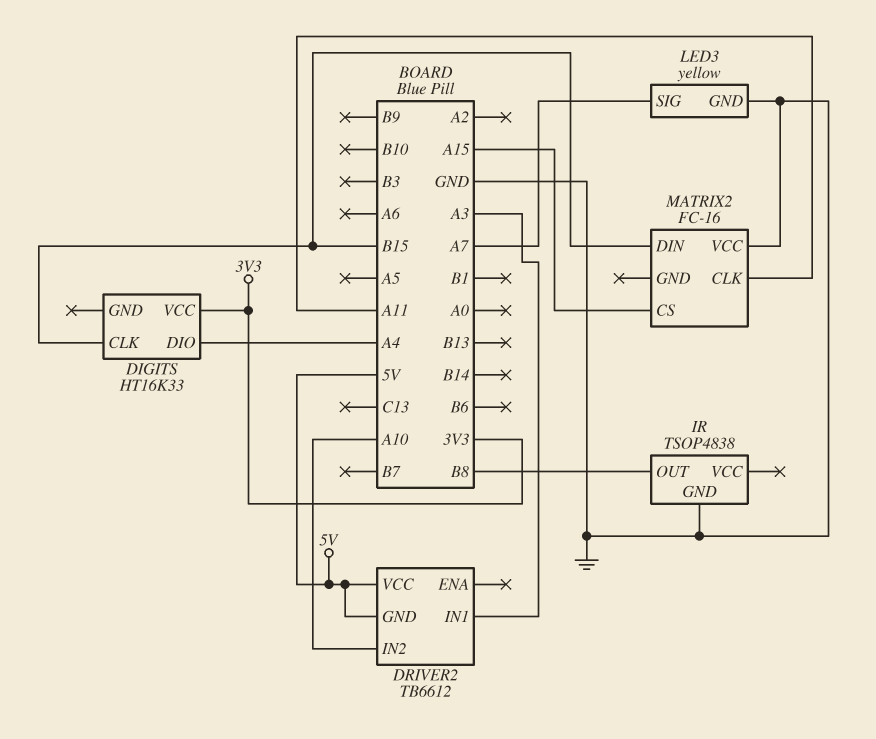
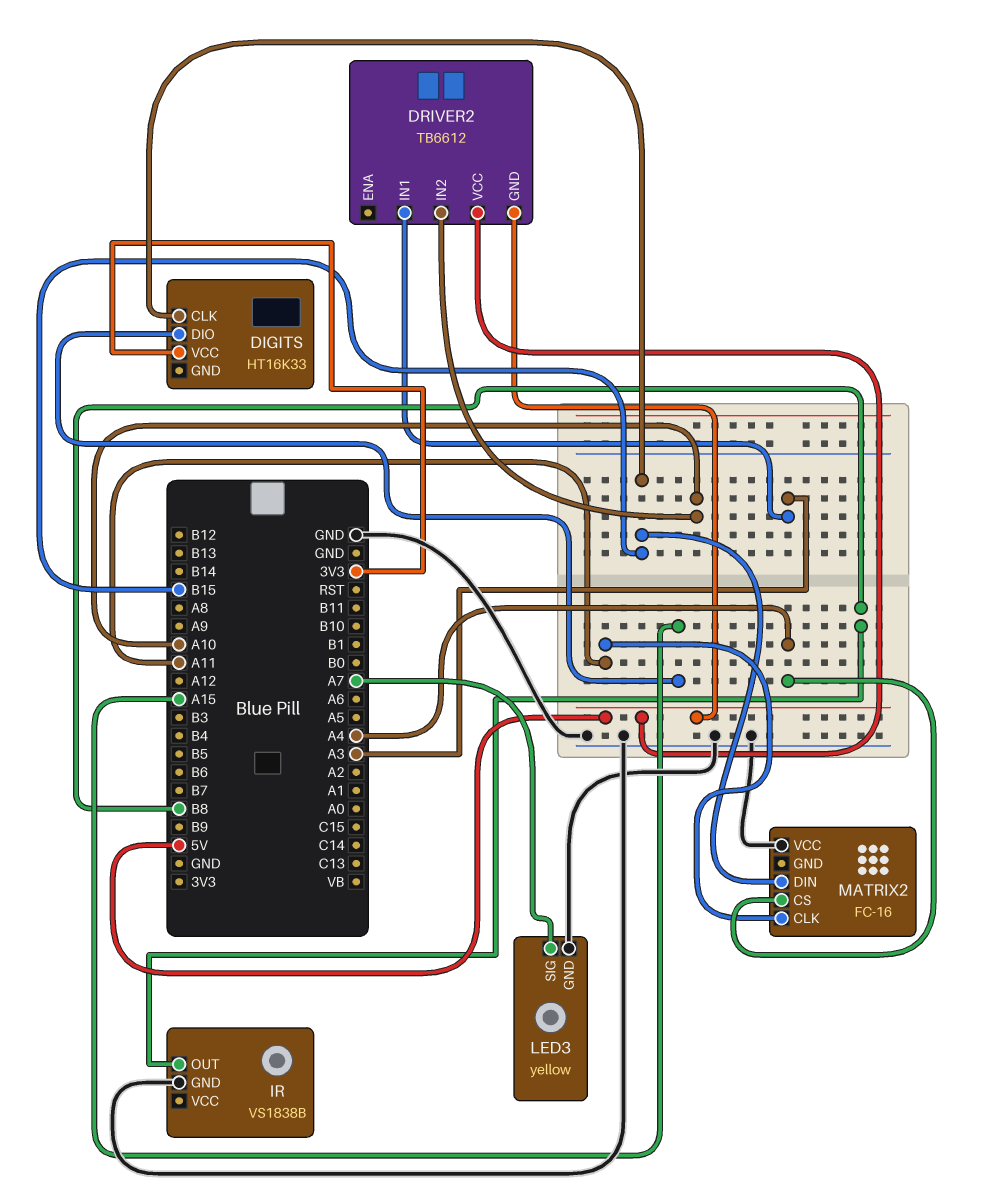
DIGITS pin DIO: A4 -> A15
IR: TSOP4838 -> VS1838B
MATRIX2 pin CS: A15 -> A4

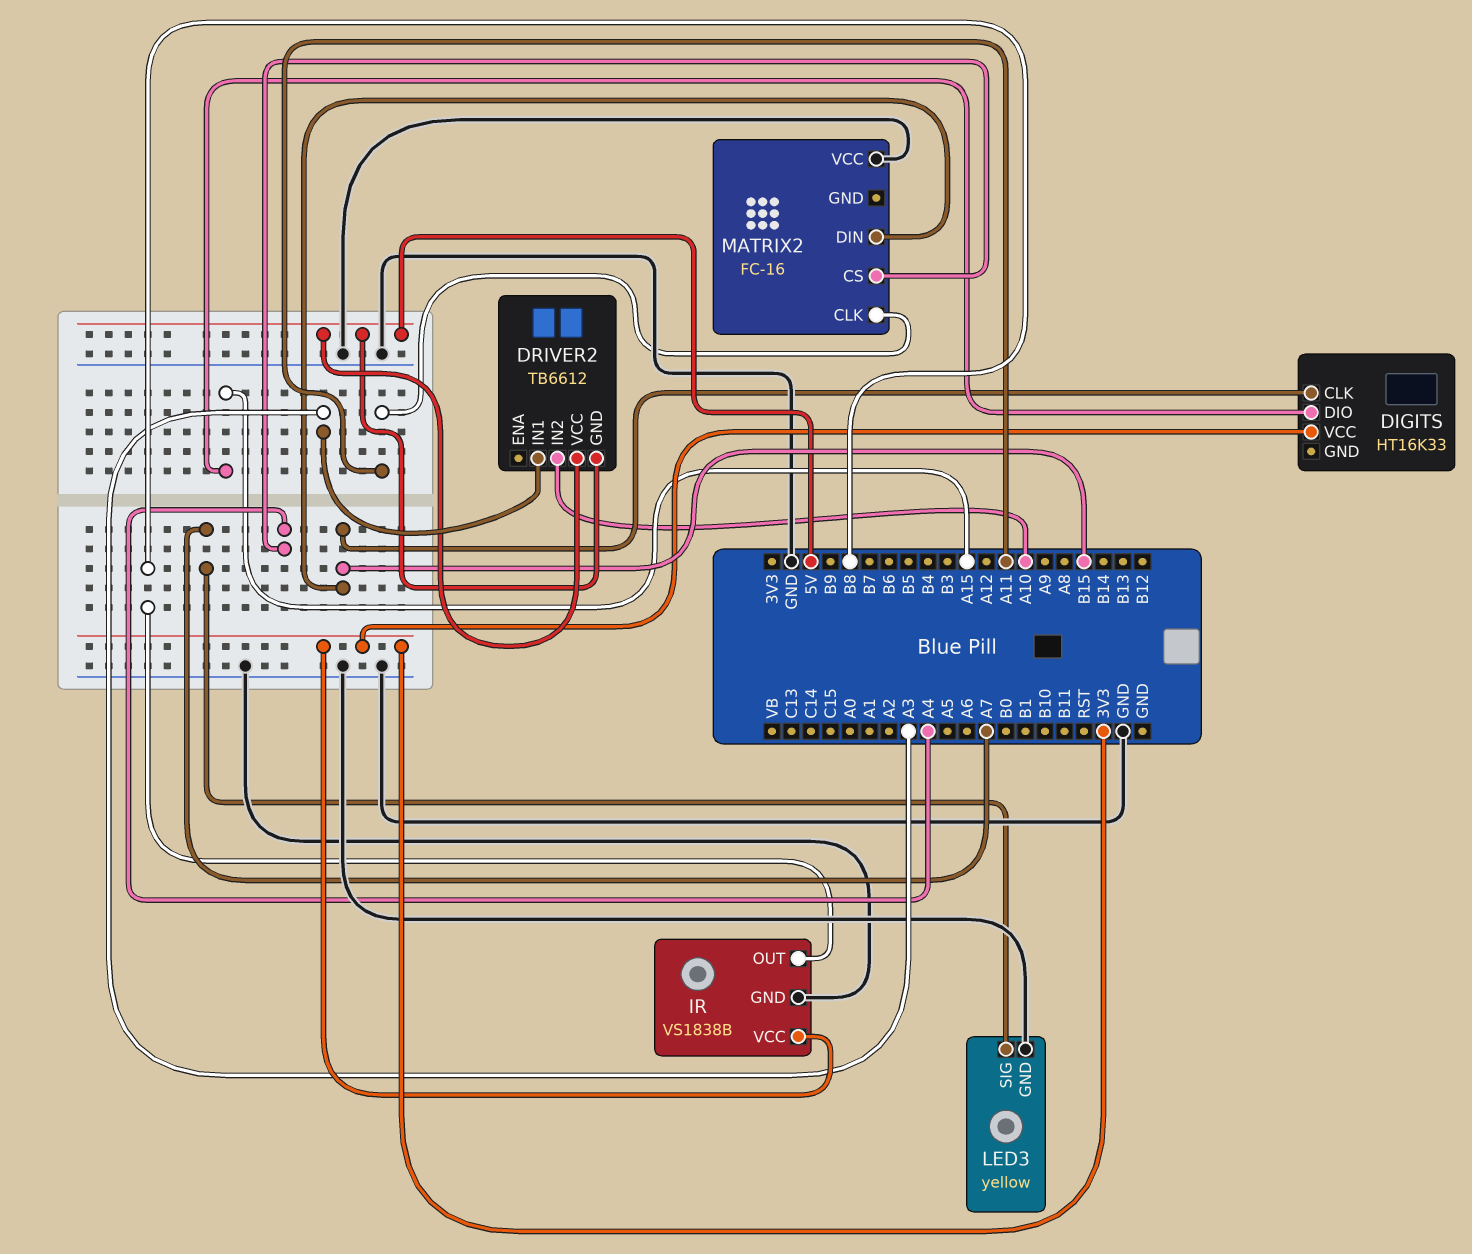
IR pin VCC: none -> 3V3

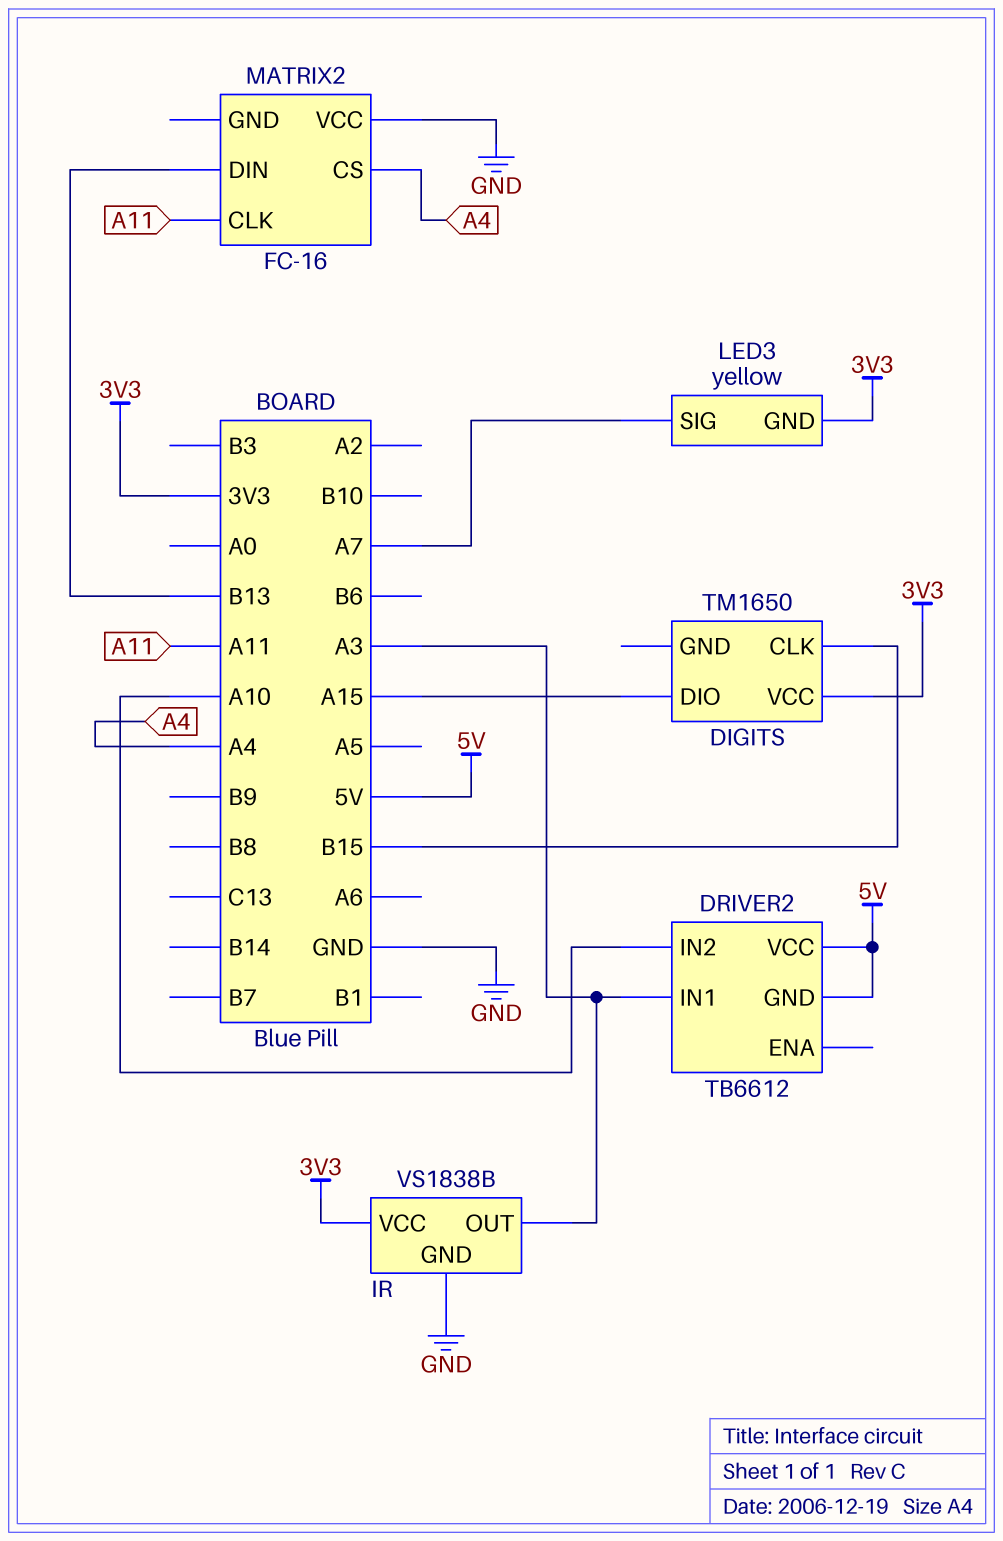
DIGITS: HT16K33 -> TM1650
IR pin OUT: B8 -> A3
LED3 pin GND: GND -> 3V3
MATRIX2 pin DIN: B15 -> B13

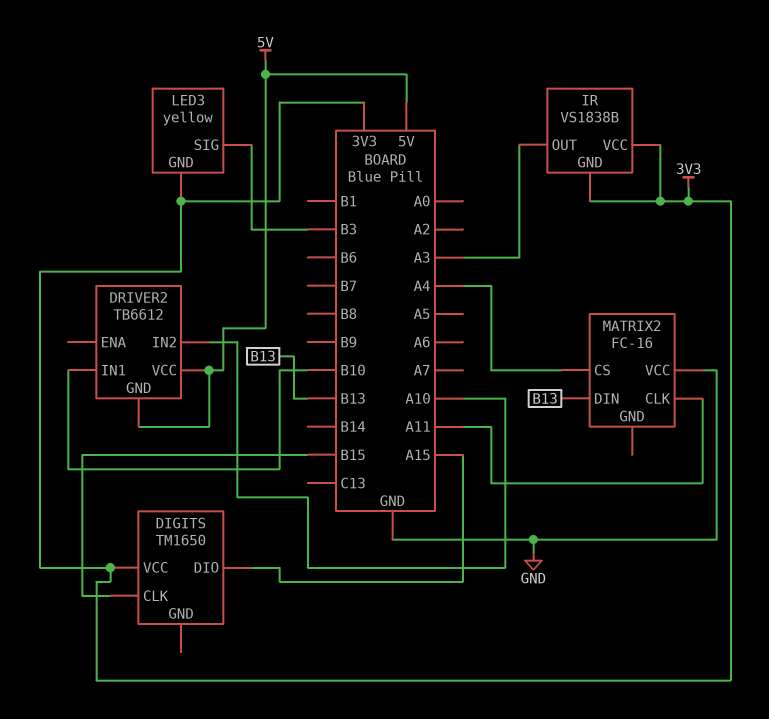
DRIVER2 pin IN1: A3 -> B10
IR pin GND: GND -> 3V3
LED3 pin SIG: A7 -> B3

